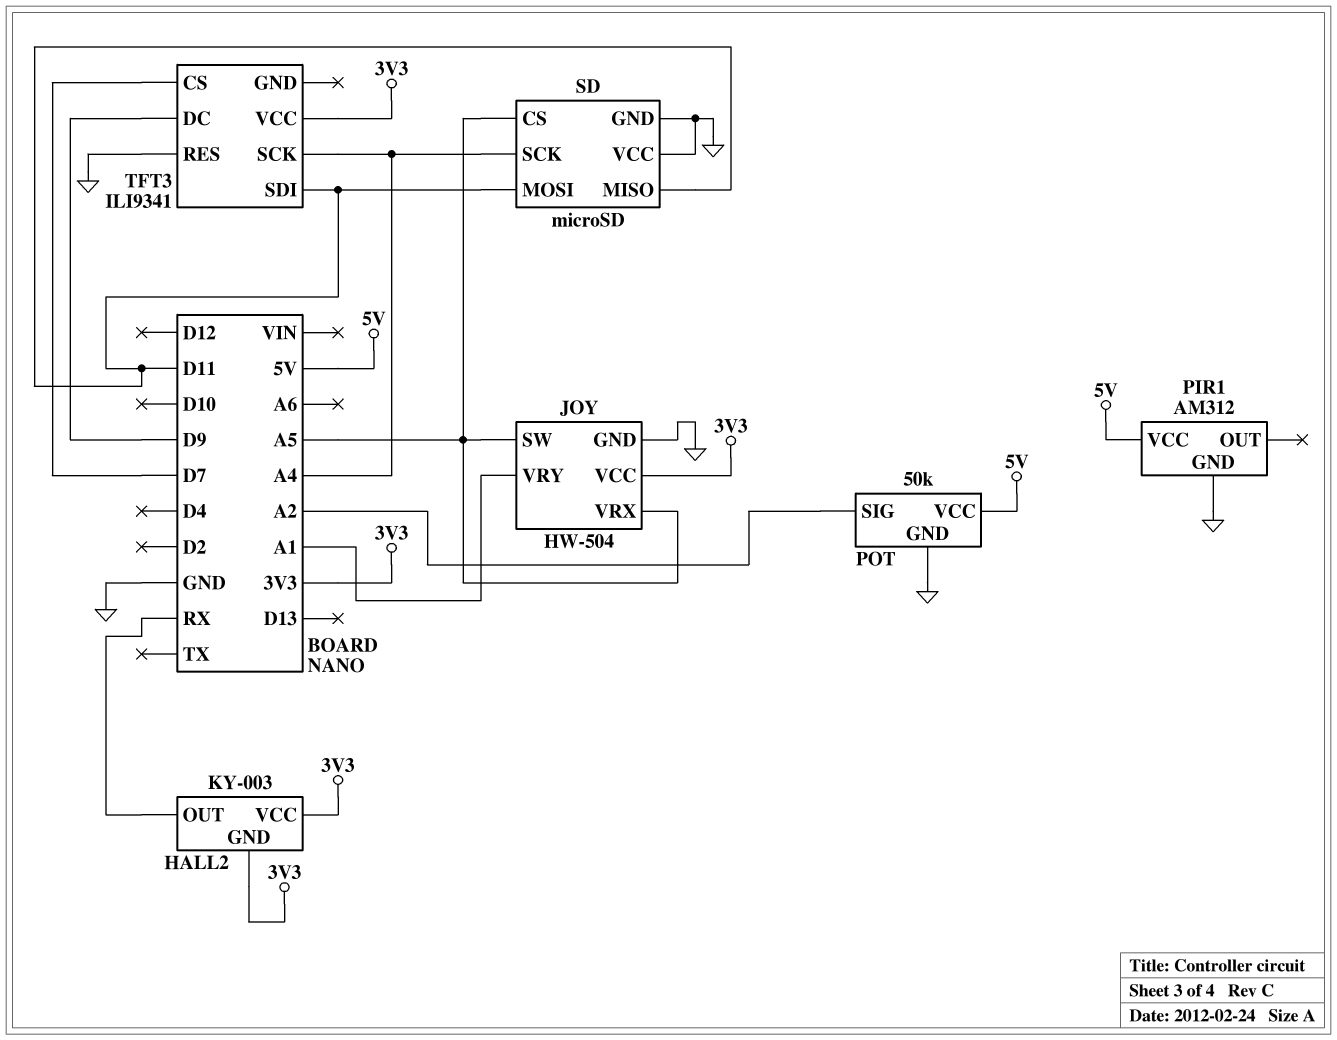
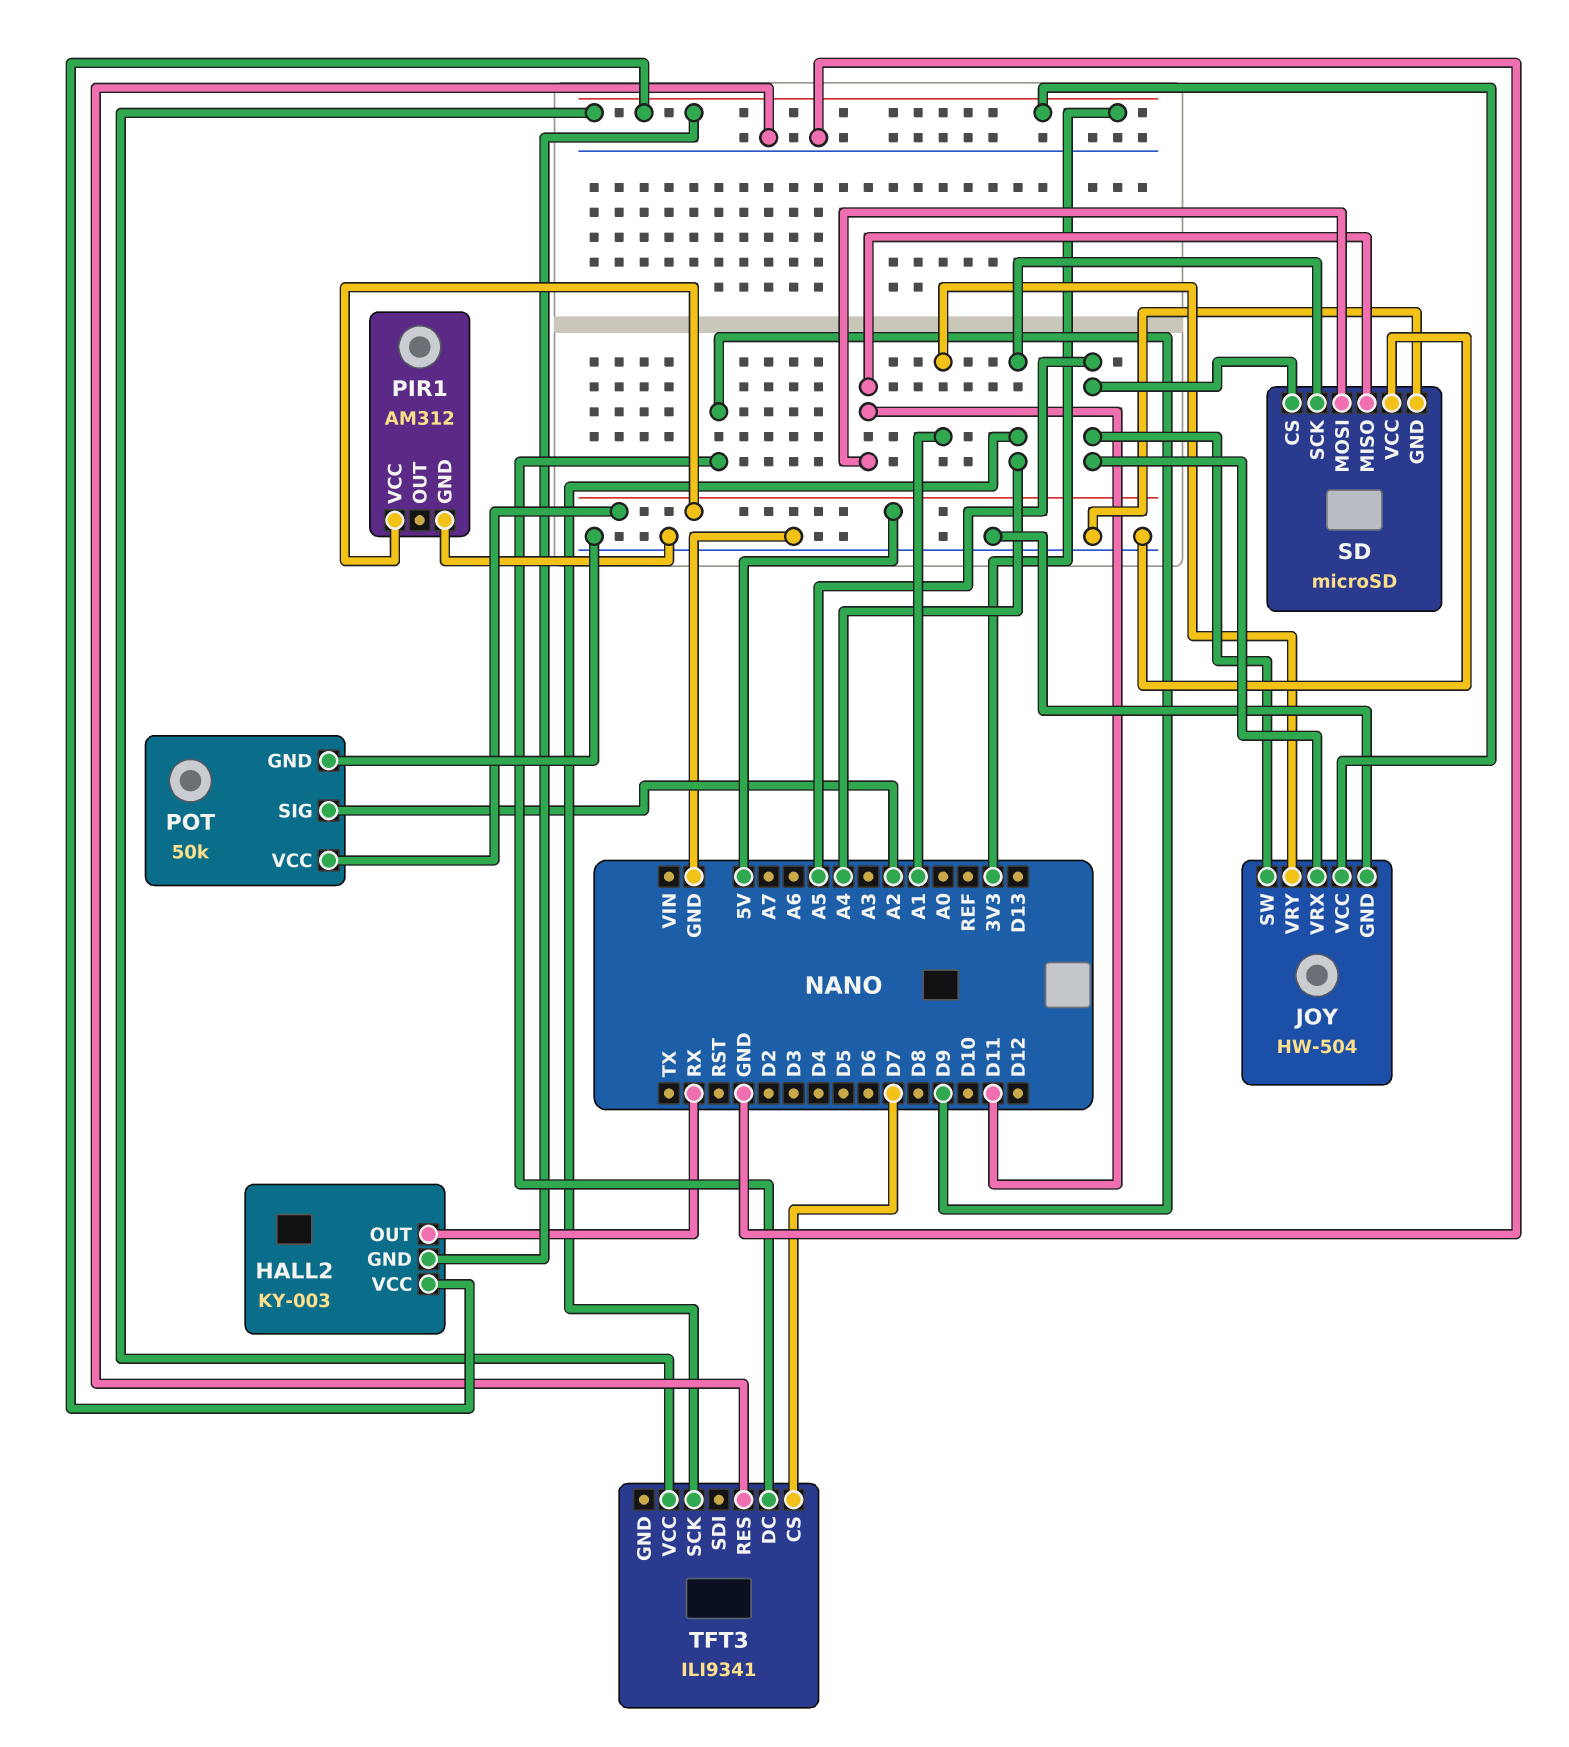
TFT3 pin SDI: D11 -> none

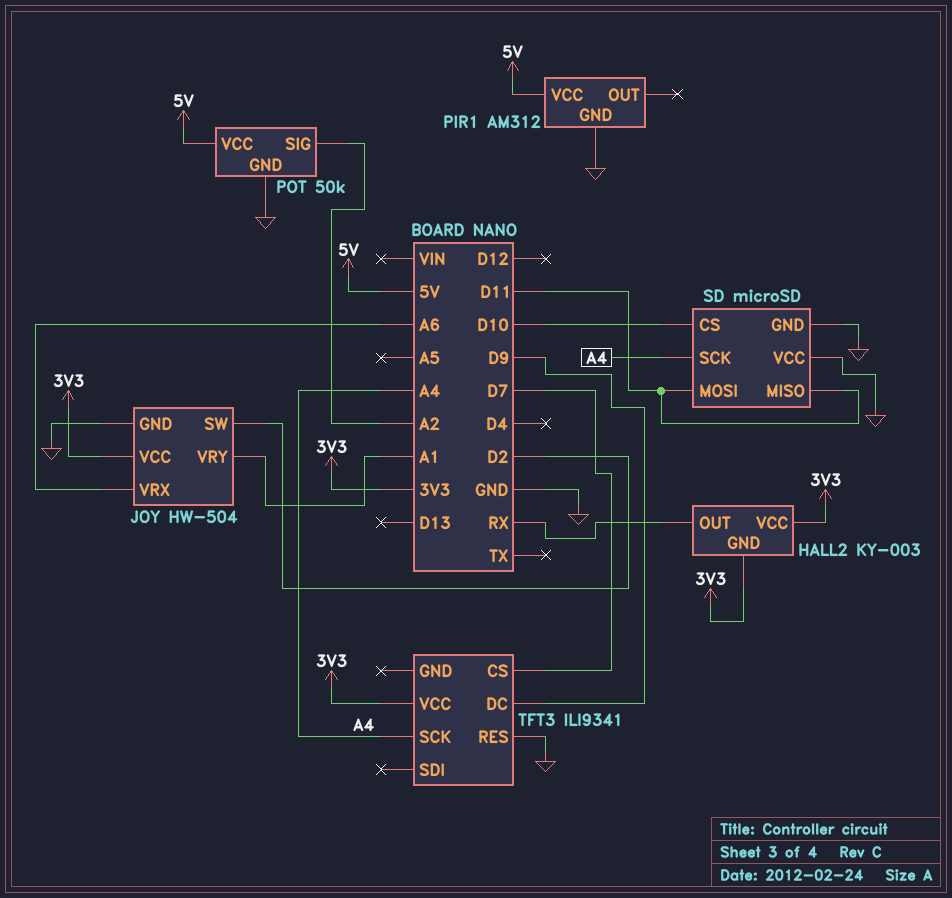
JOY pin SW: A5 -> D2
JOY pin VRX: A5 -> A6
SD pin CS: A5 -> D10

